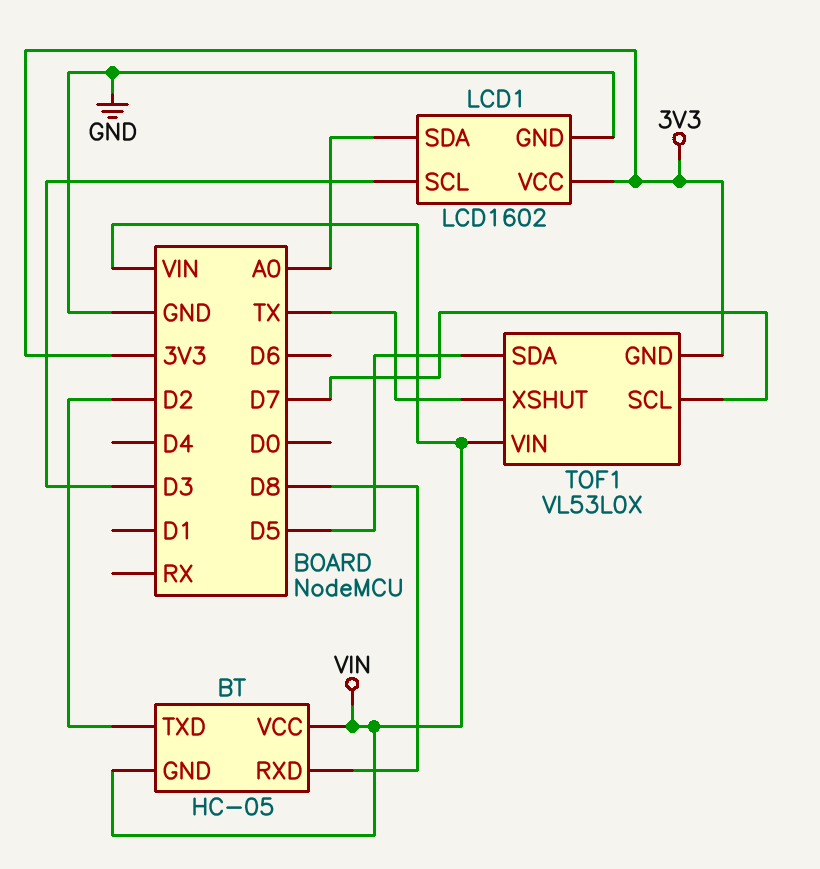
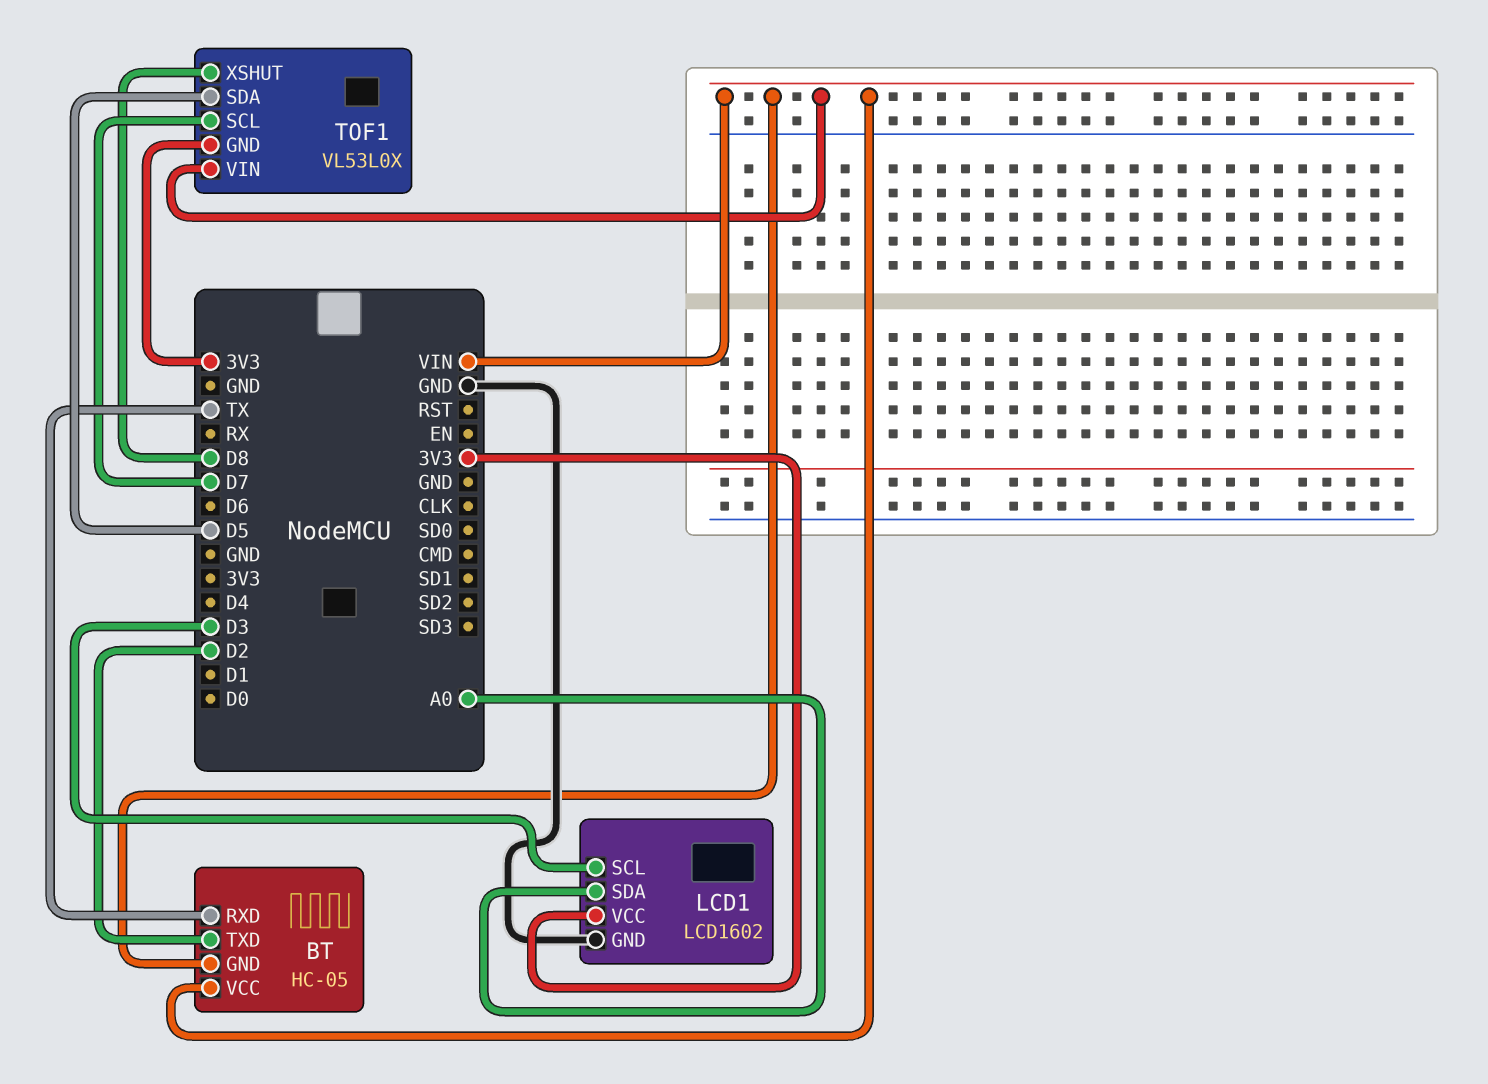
BT pin RXD: D8 -> TX
TOF1 pin XSHUT: TX -> D8

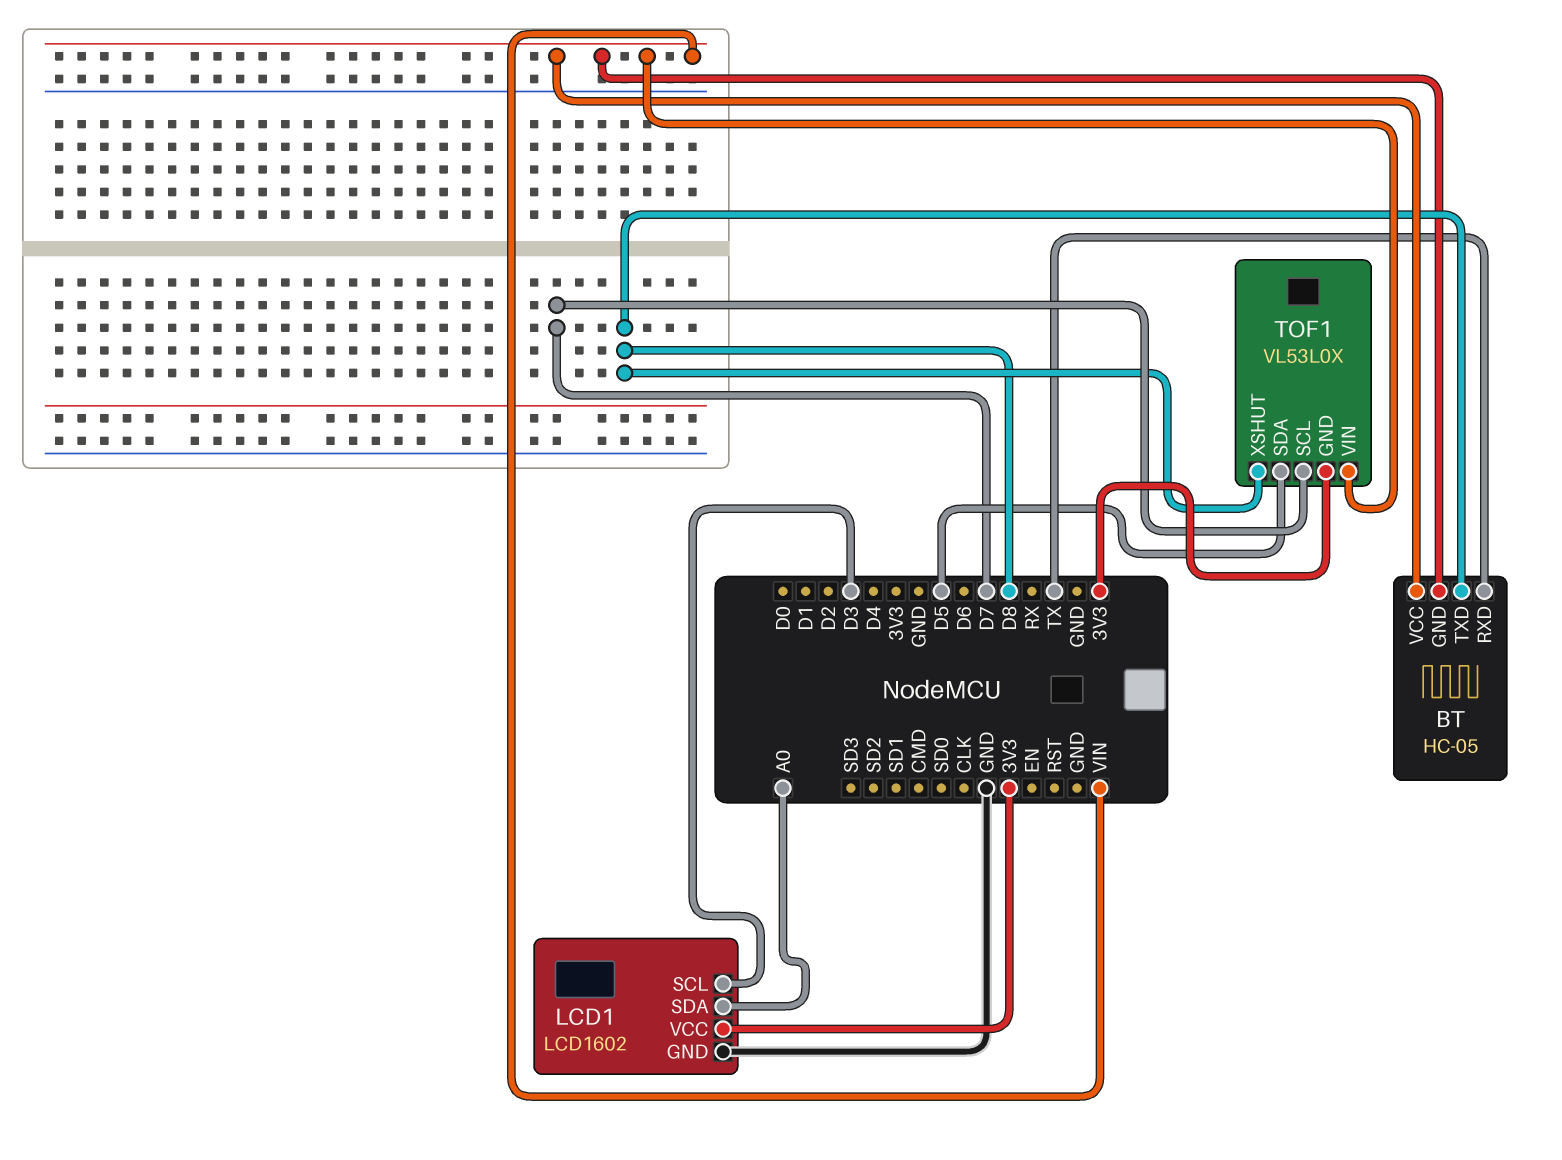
BT pin TXD: D2 -> D8

